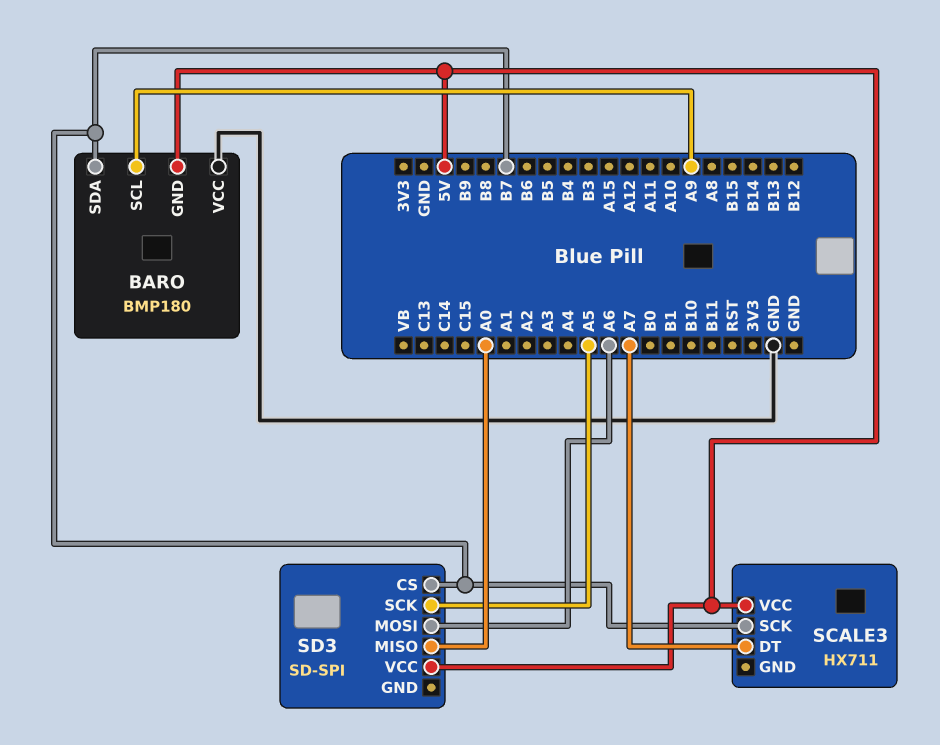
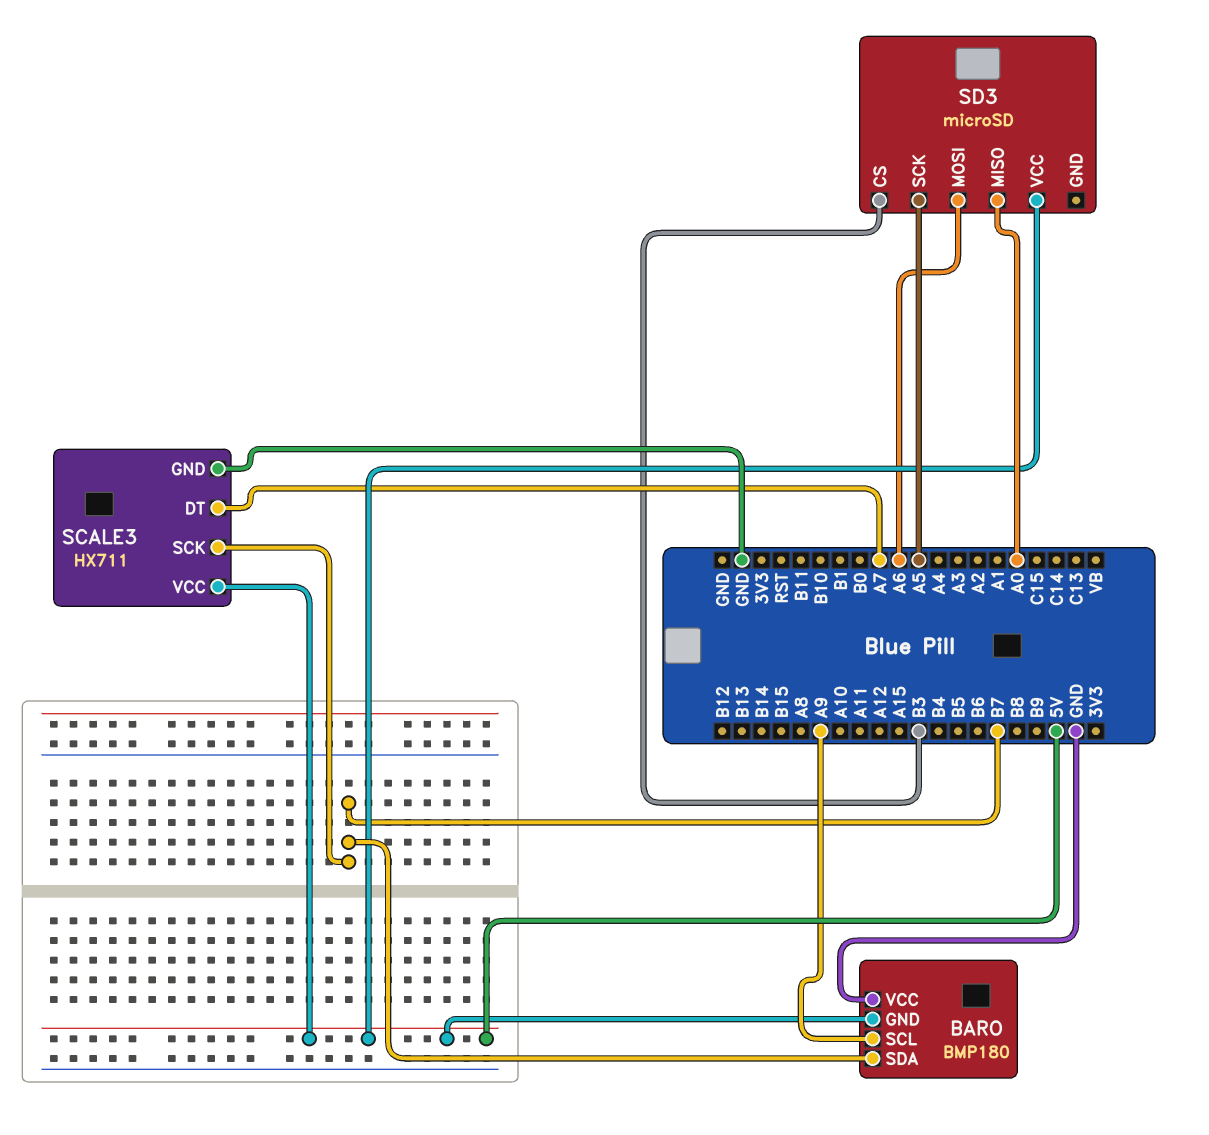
SCALE3 pin GND: none -> GND
SD3: SD-SPI -> microSD
SD3 pin CS: B7 -> B3

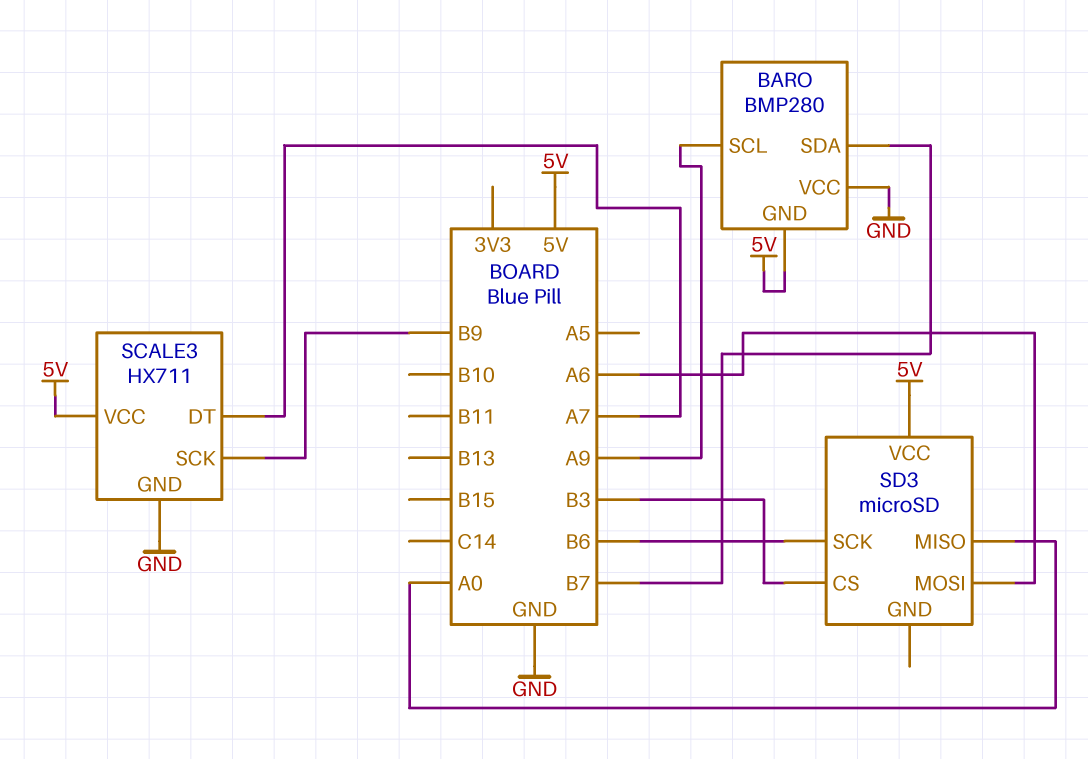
BARO: BMP180 -> BMP280
SCALE3 pin SCK: B7 -> B9
SD3 pin SCK: A5 -> B6

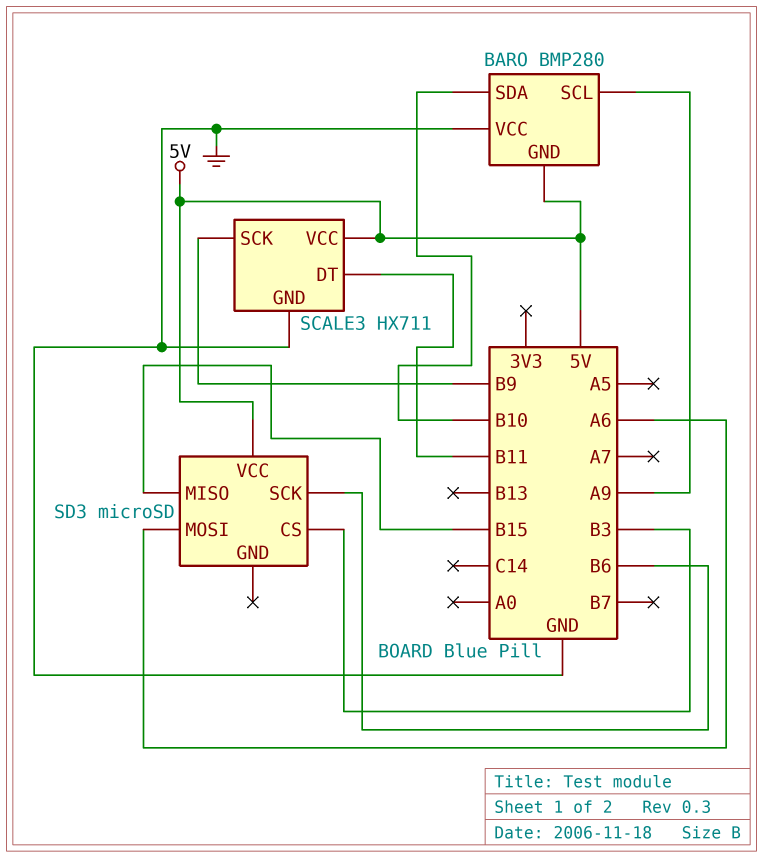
BARO pin SDA: B7 -> B10
SCALE3 pin DT: A7 -> B11
SD3 pin MISO: A0 -> B15

